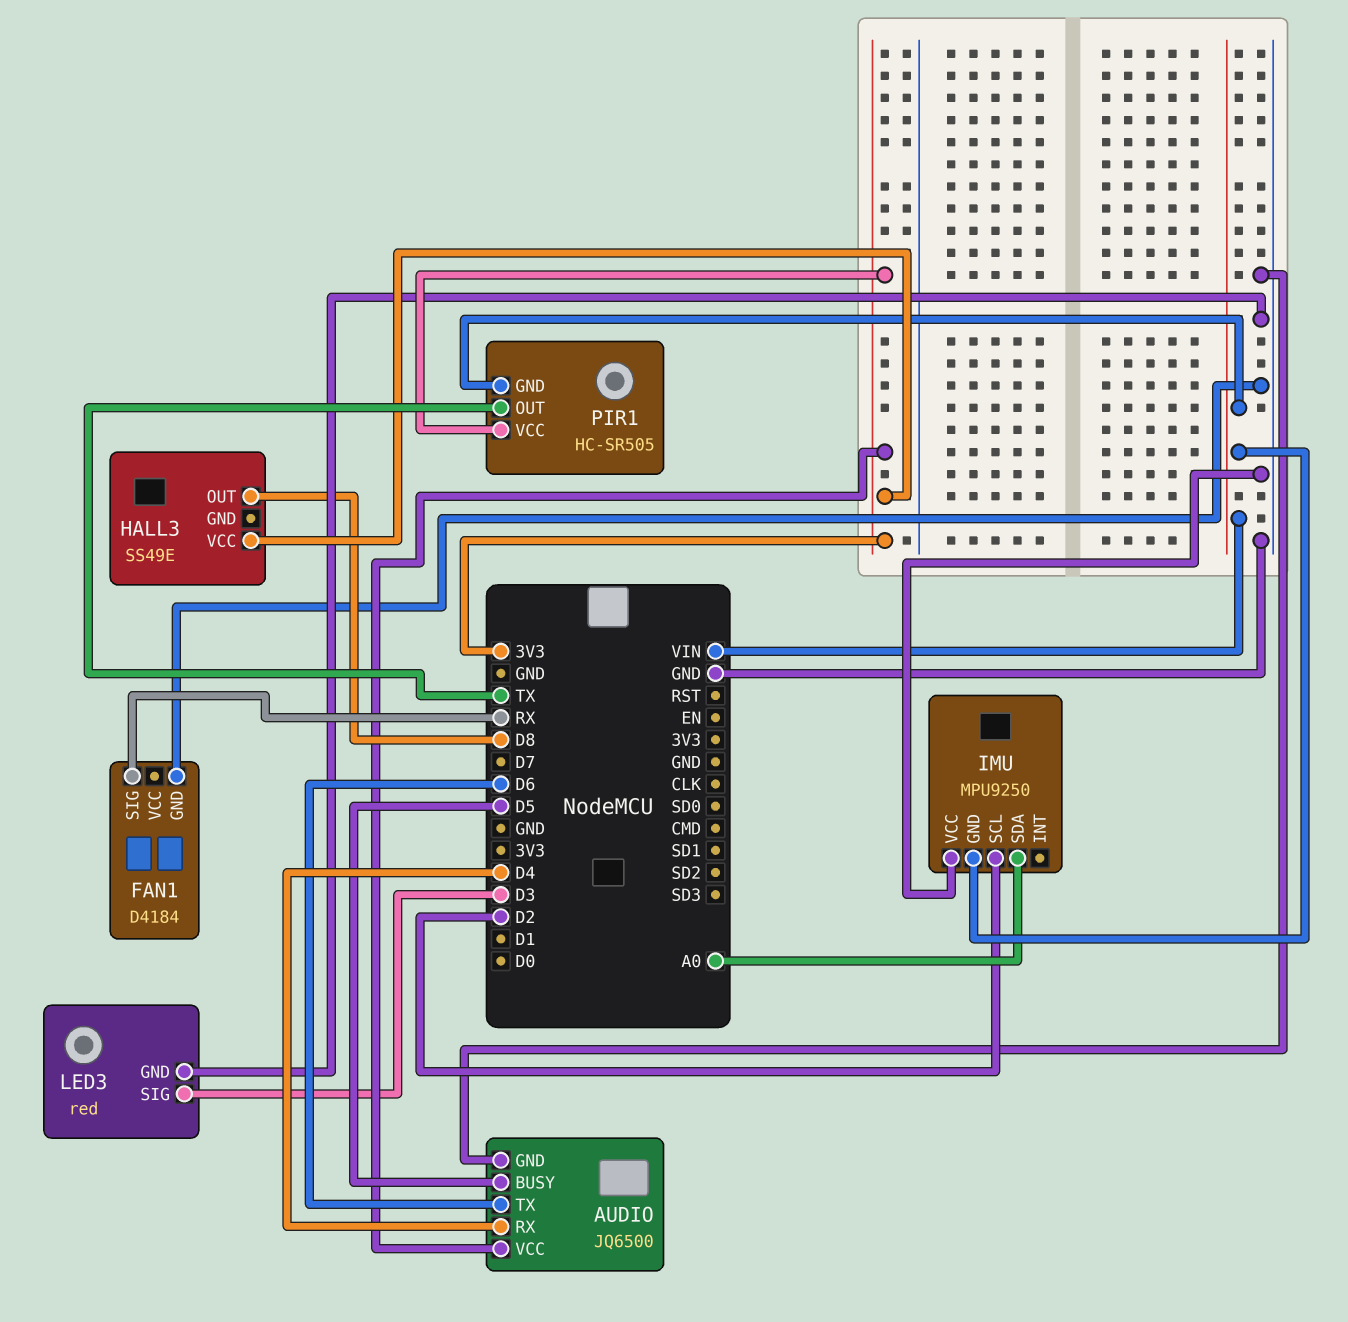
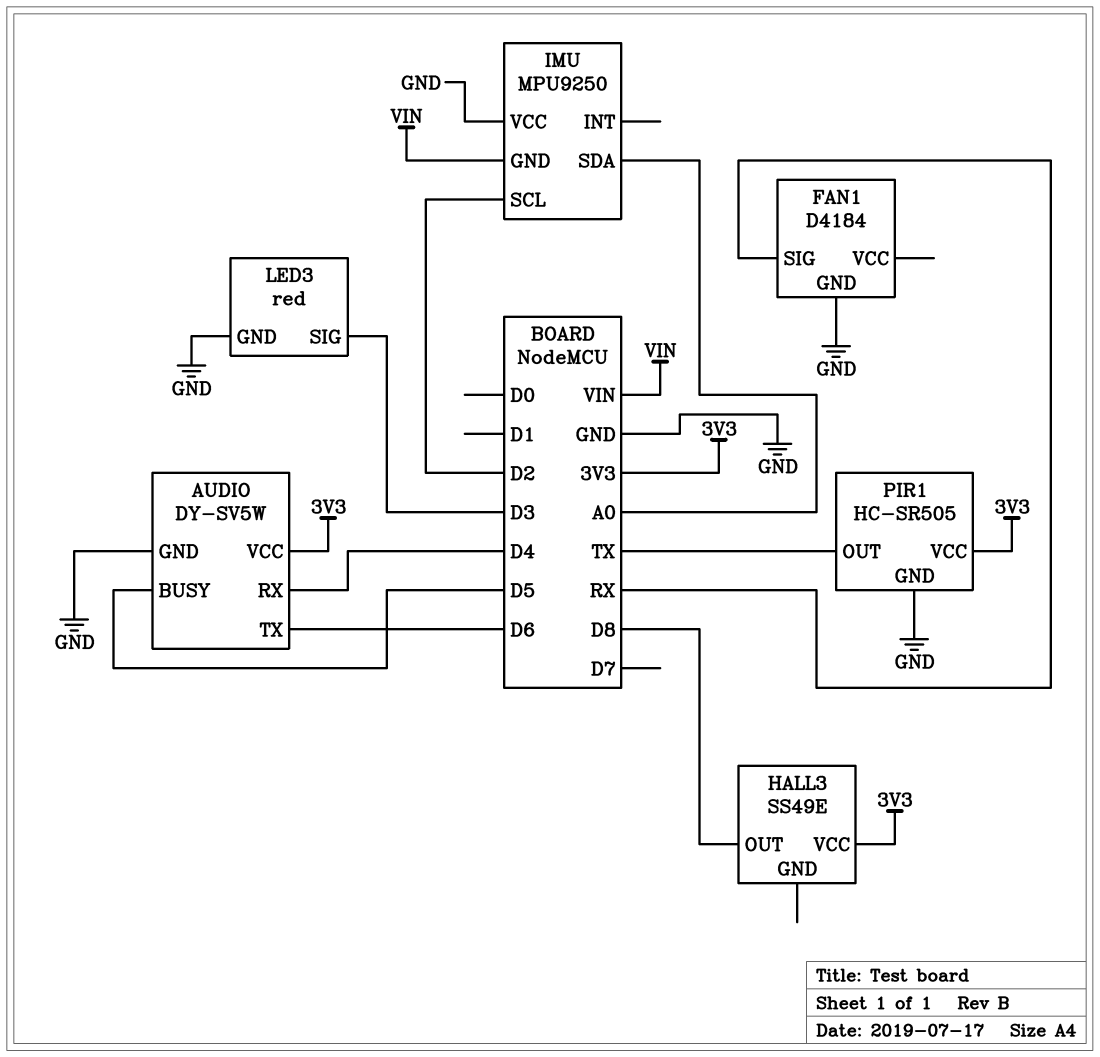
AUDIO: JQ6500 -> DY-SV5W
PIR1 pin GND: VIN -> GND

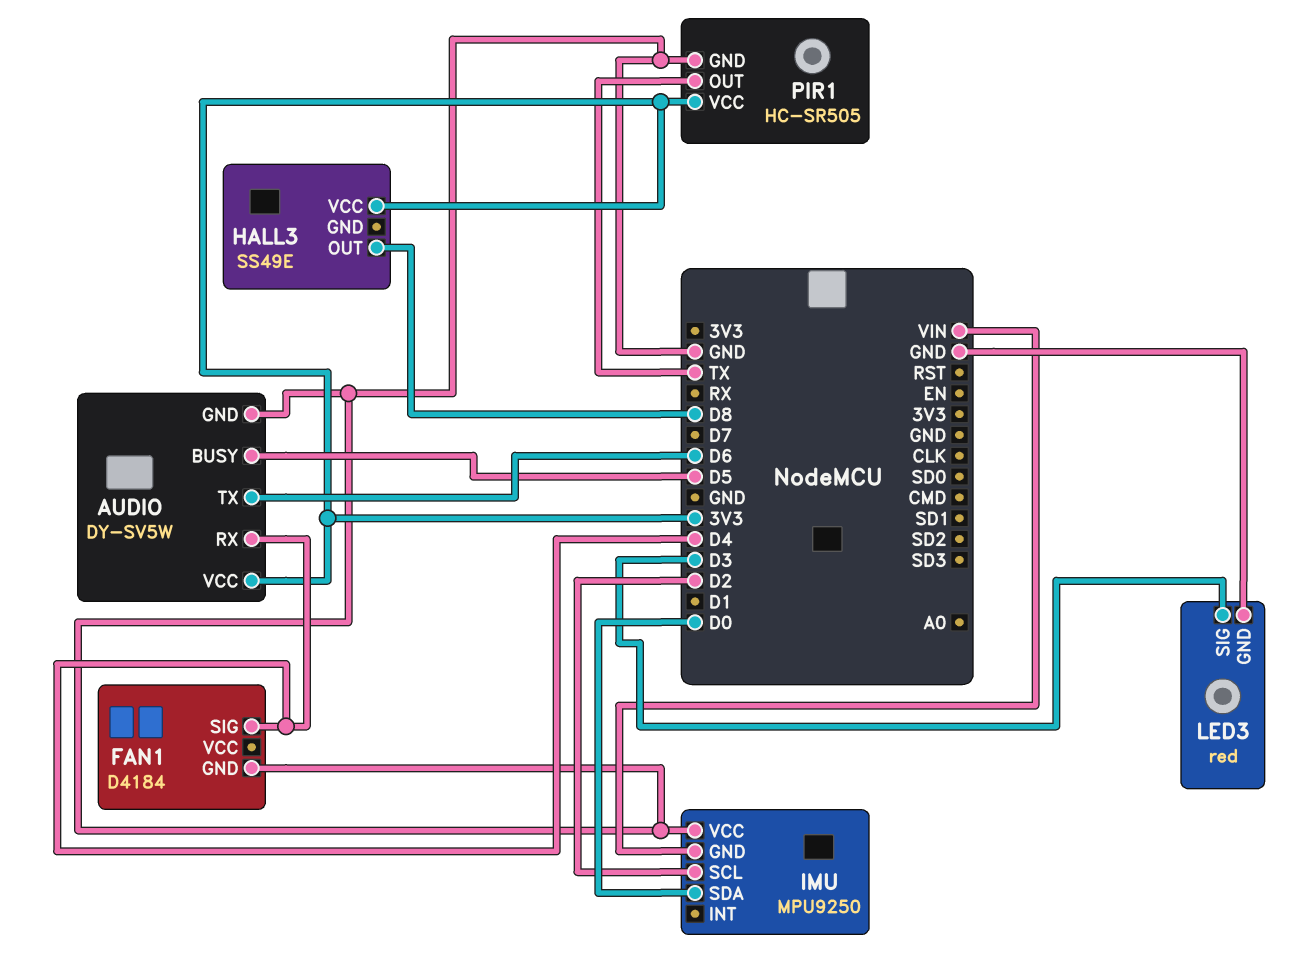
FAN1 pin SIG: RX -> D4
IMU pin SDA: A0 -> D0

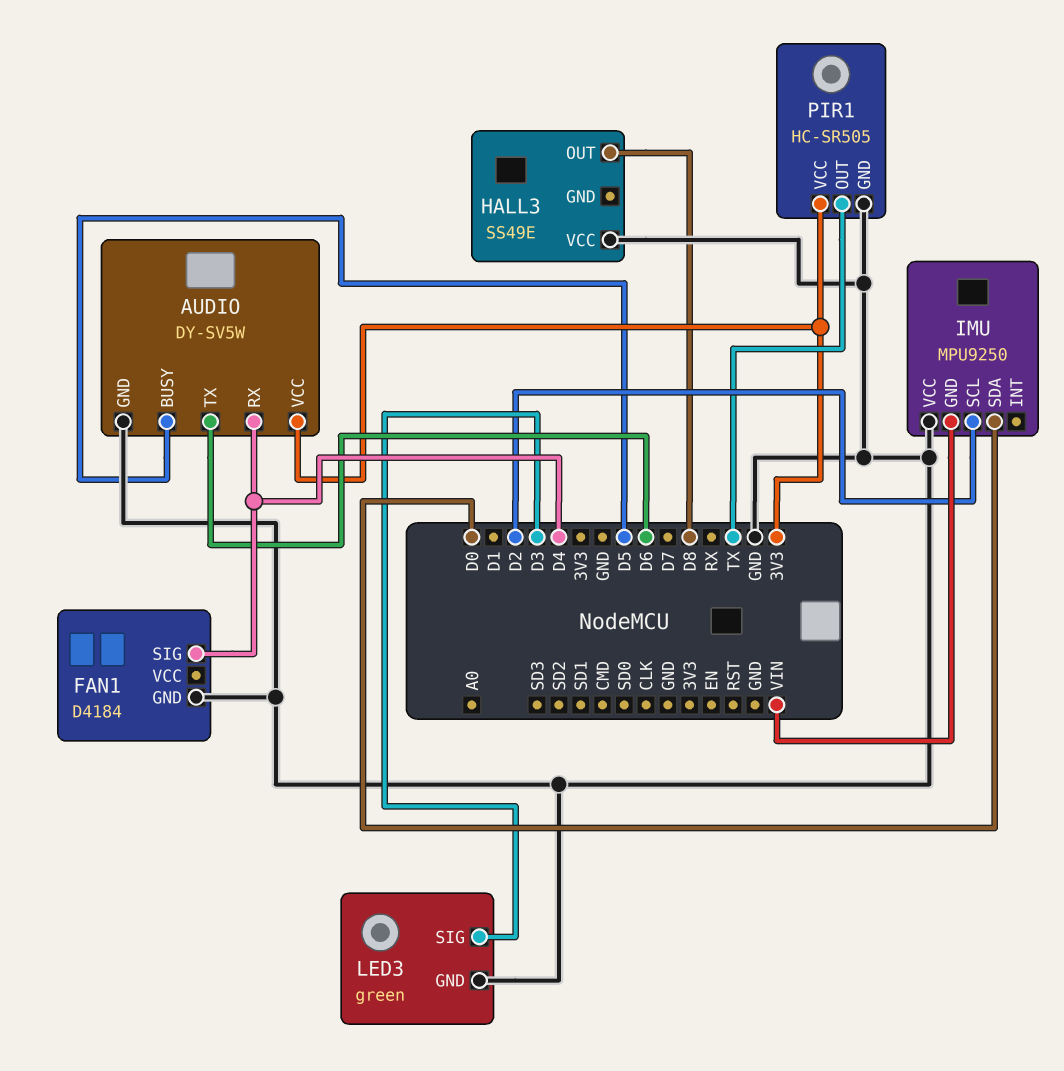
HALL3 pin VCC: 3V3 -> GND
LED3: red -> green

